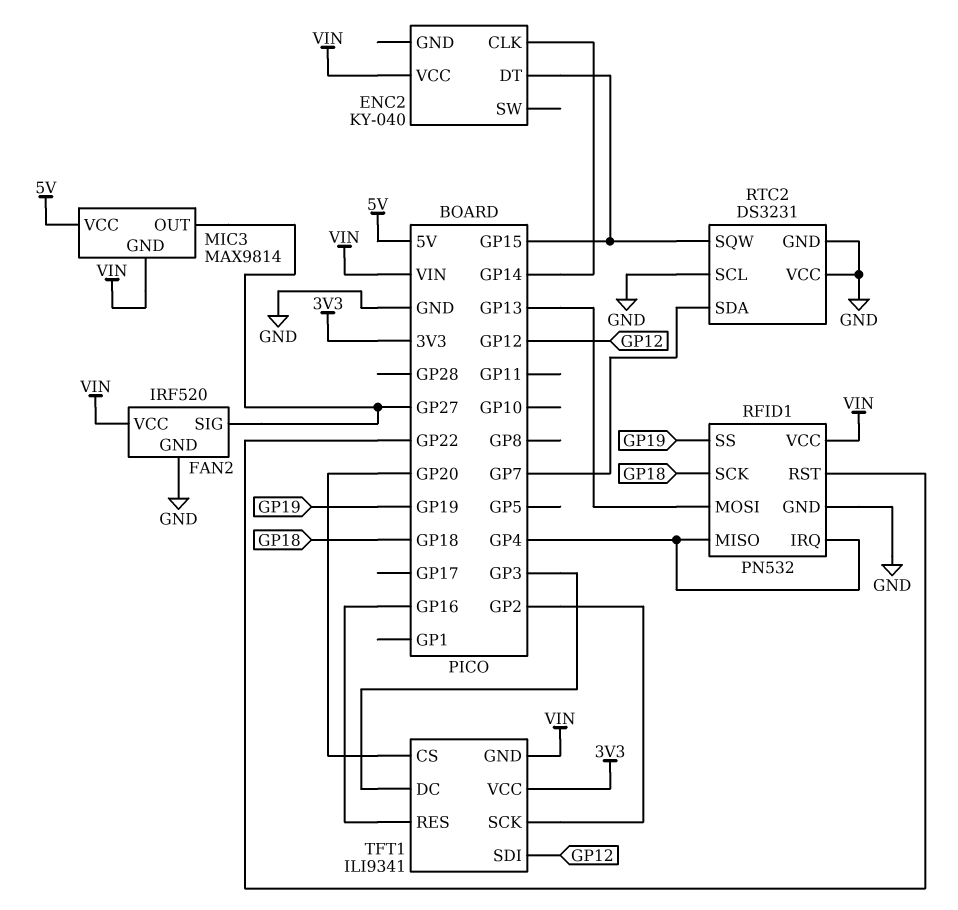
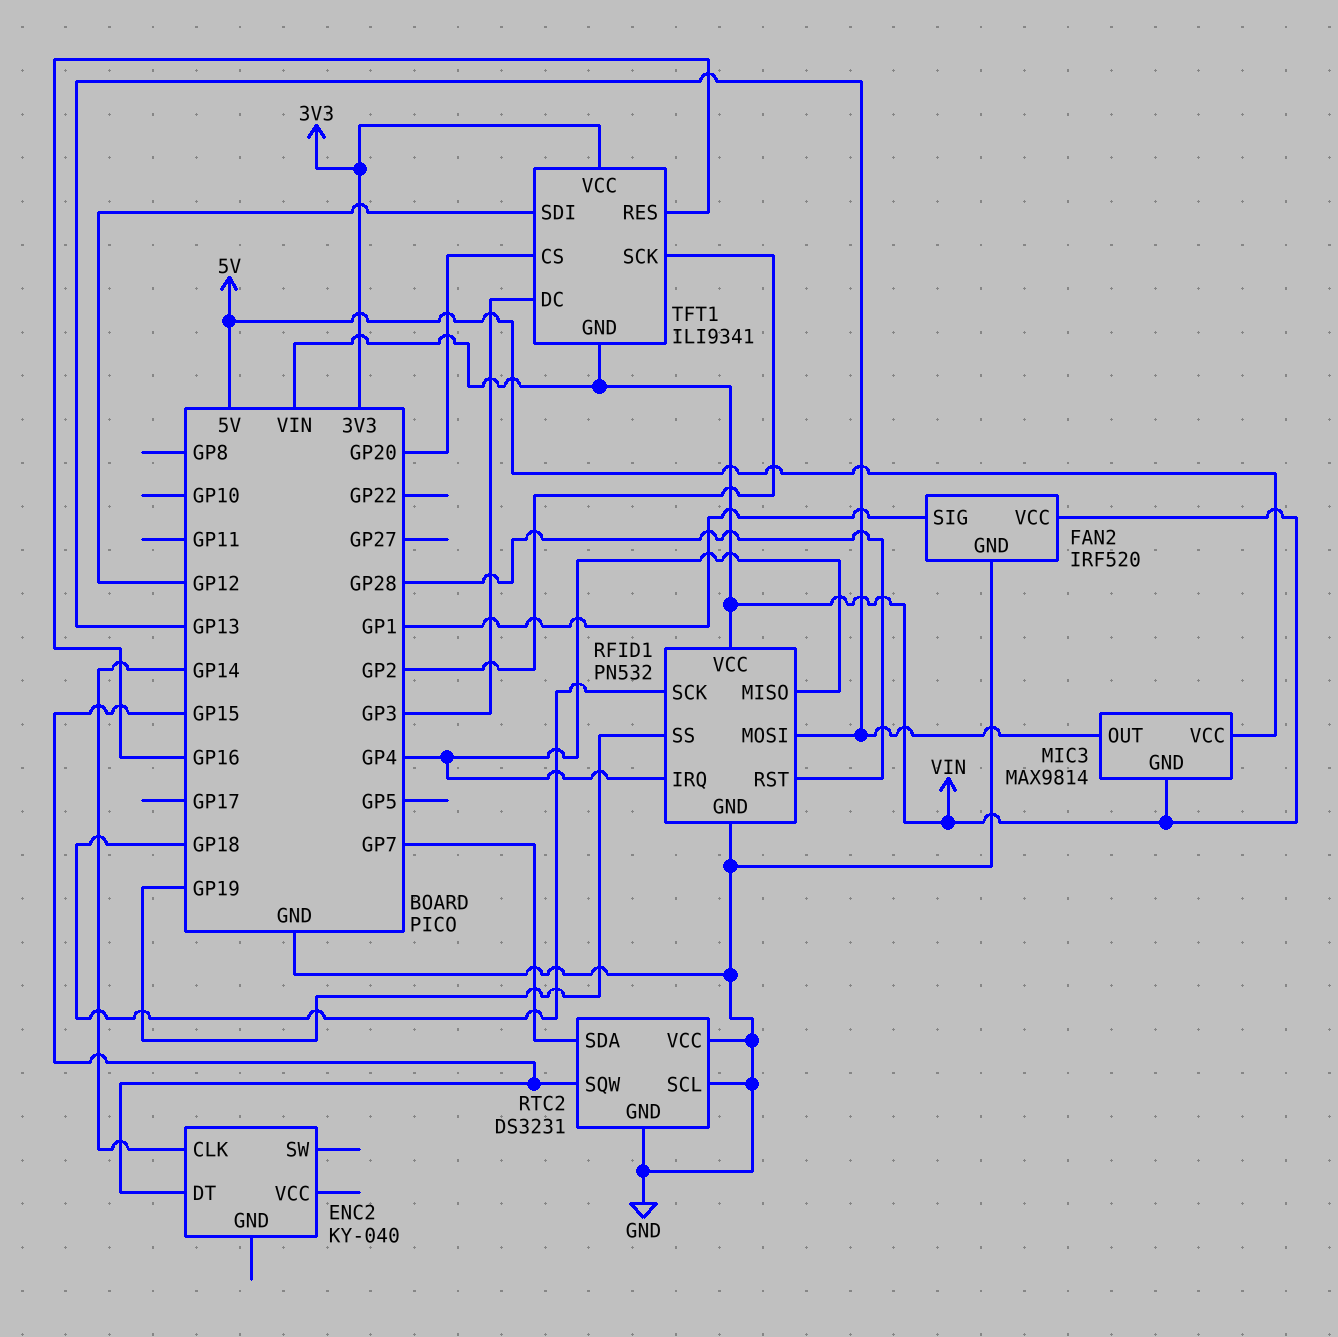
ENC2 pin VCC: VIN -> none
FAN2 pin SIG: GP27 -> GP1
MIC3 pin OUT: GP27 -> GP13
RFID1 pin RST: GP22 -> GP28

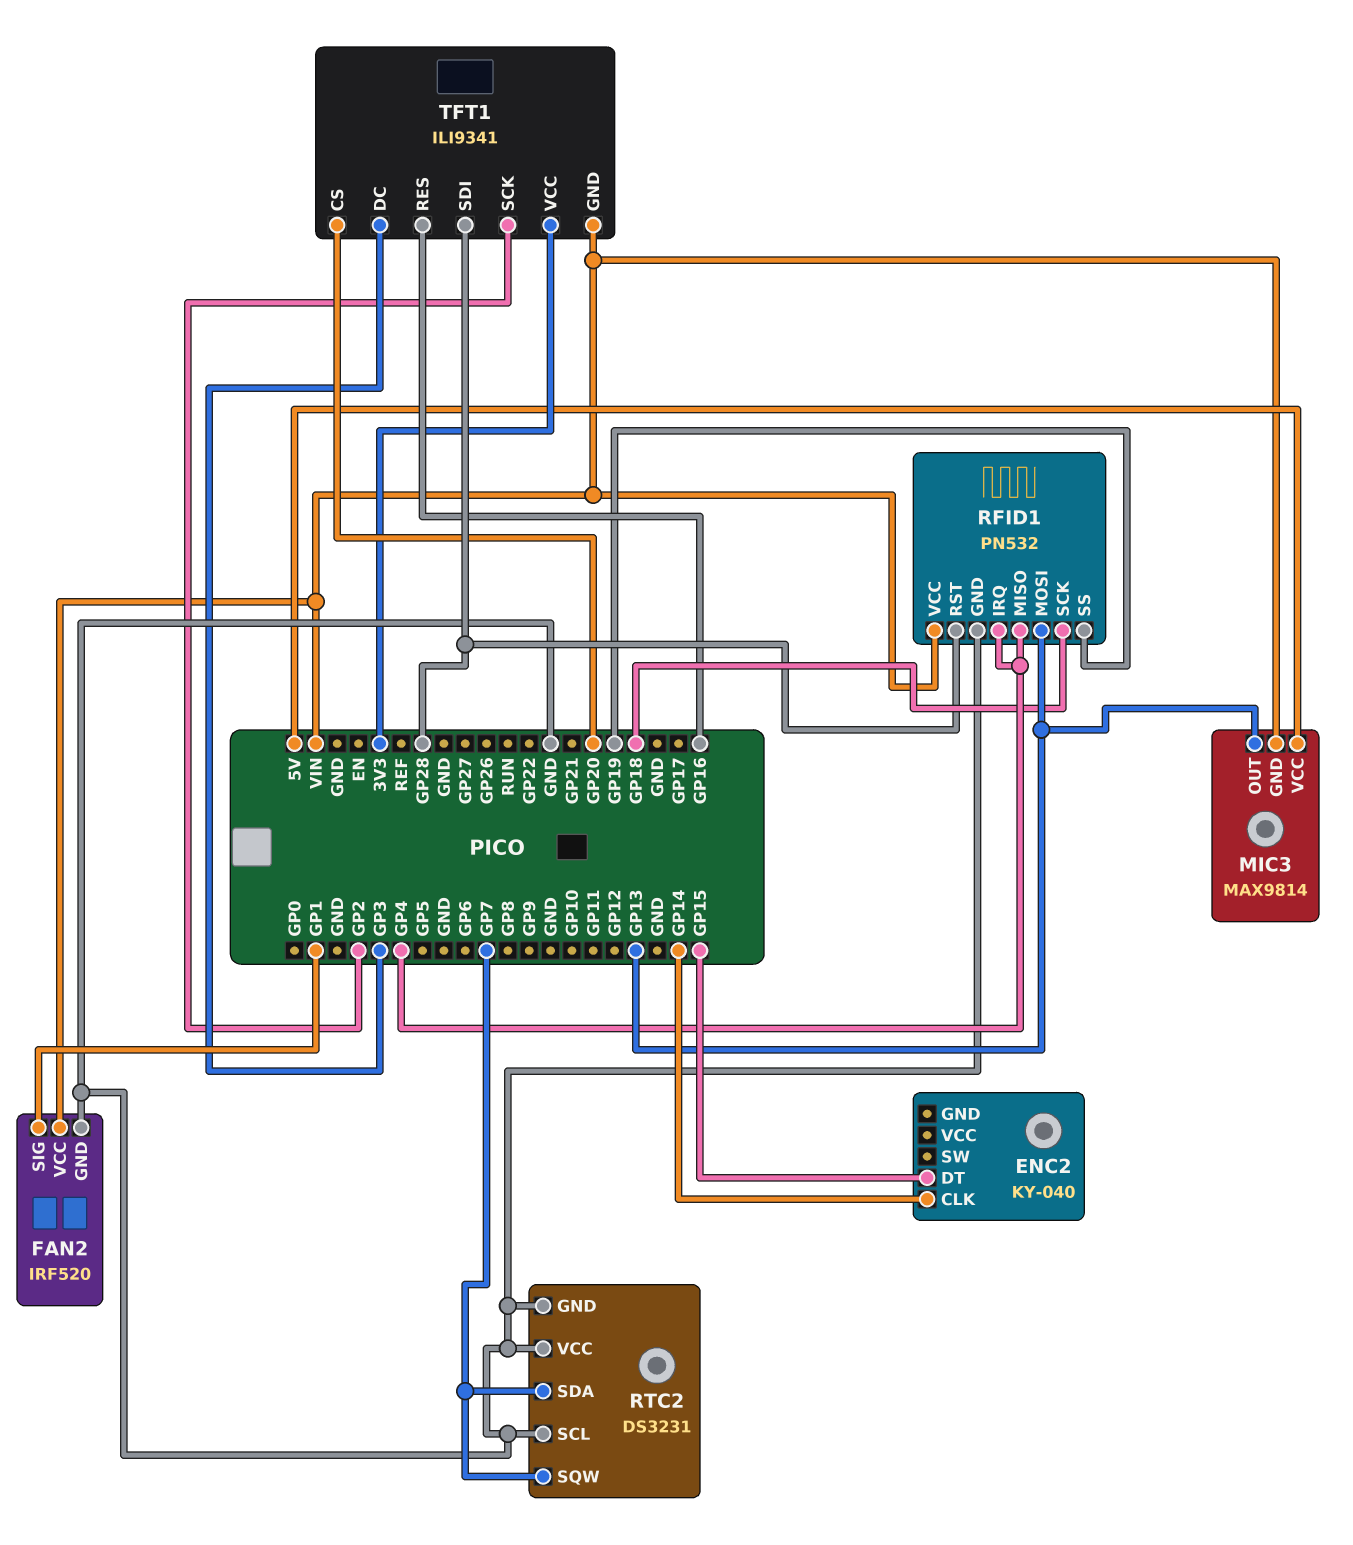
RTC2 pin SQW: GP15 -> GP7
TFT1 pin SDI: GP12 -> GP28

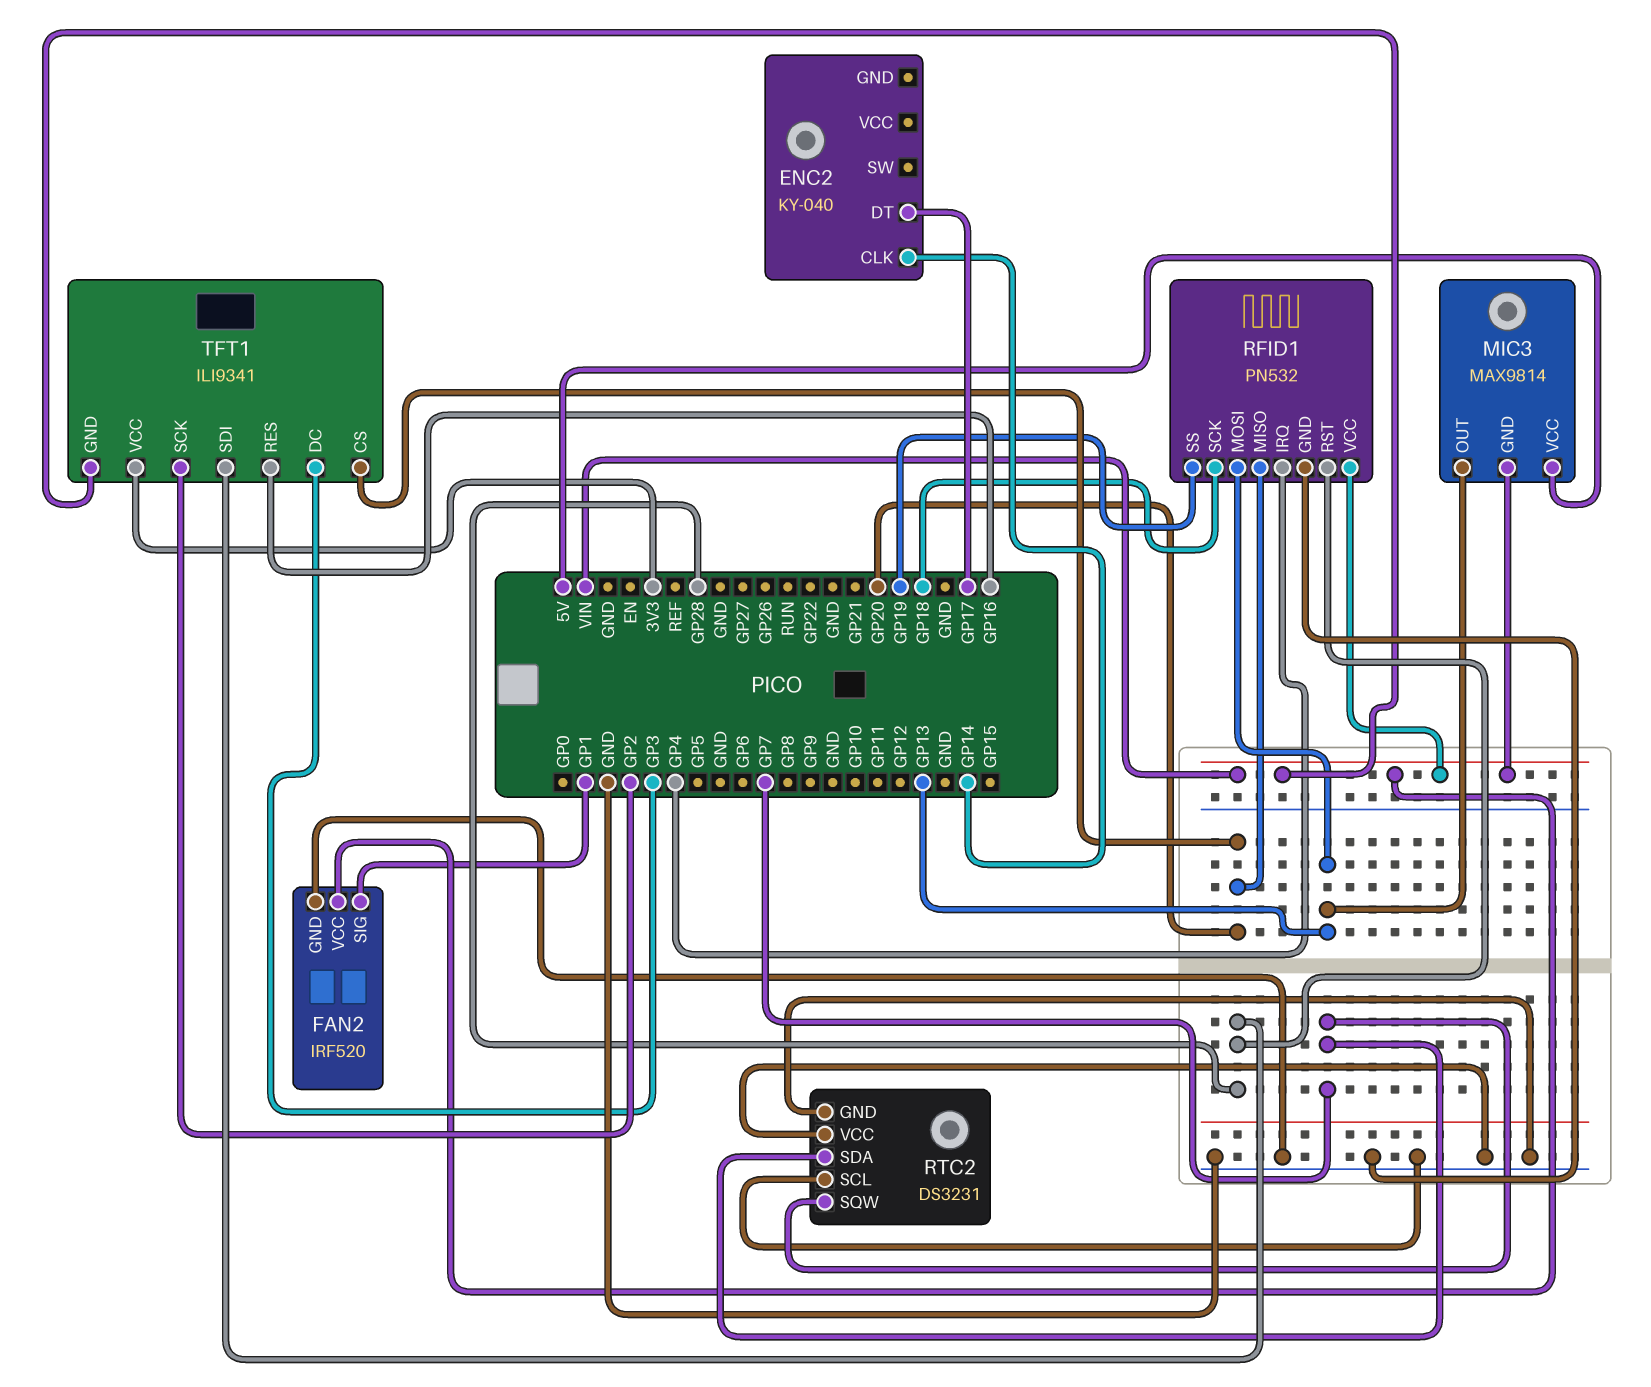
ENC2 pin DT: GP15 -> GP17
RFID1 pin MISO: GP4 -> GP20

